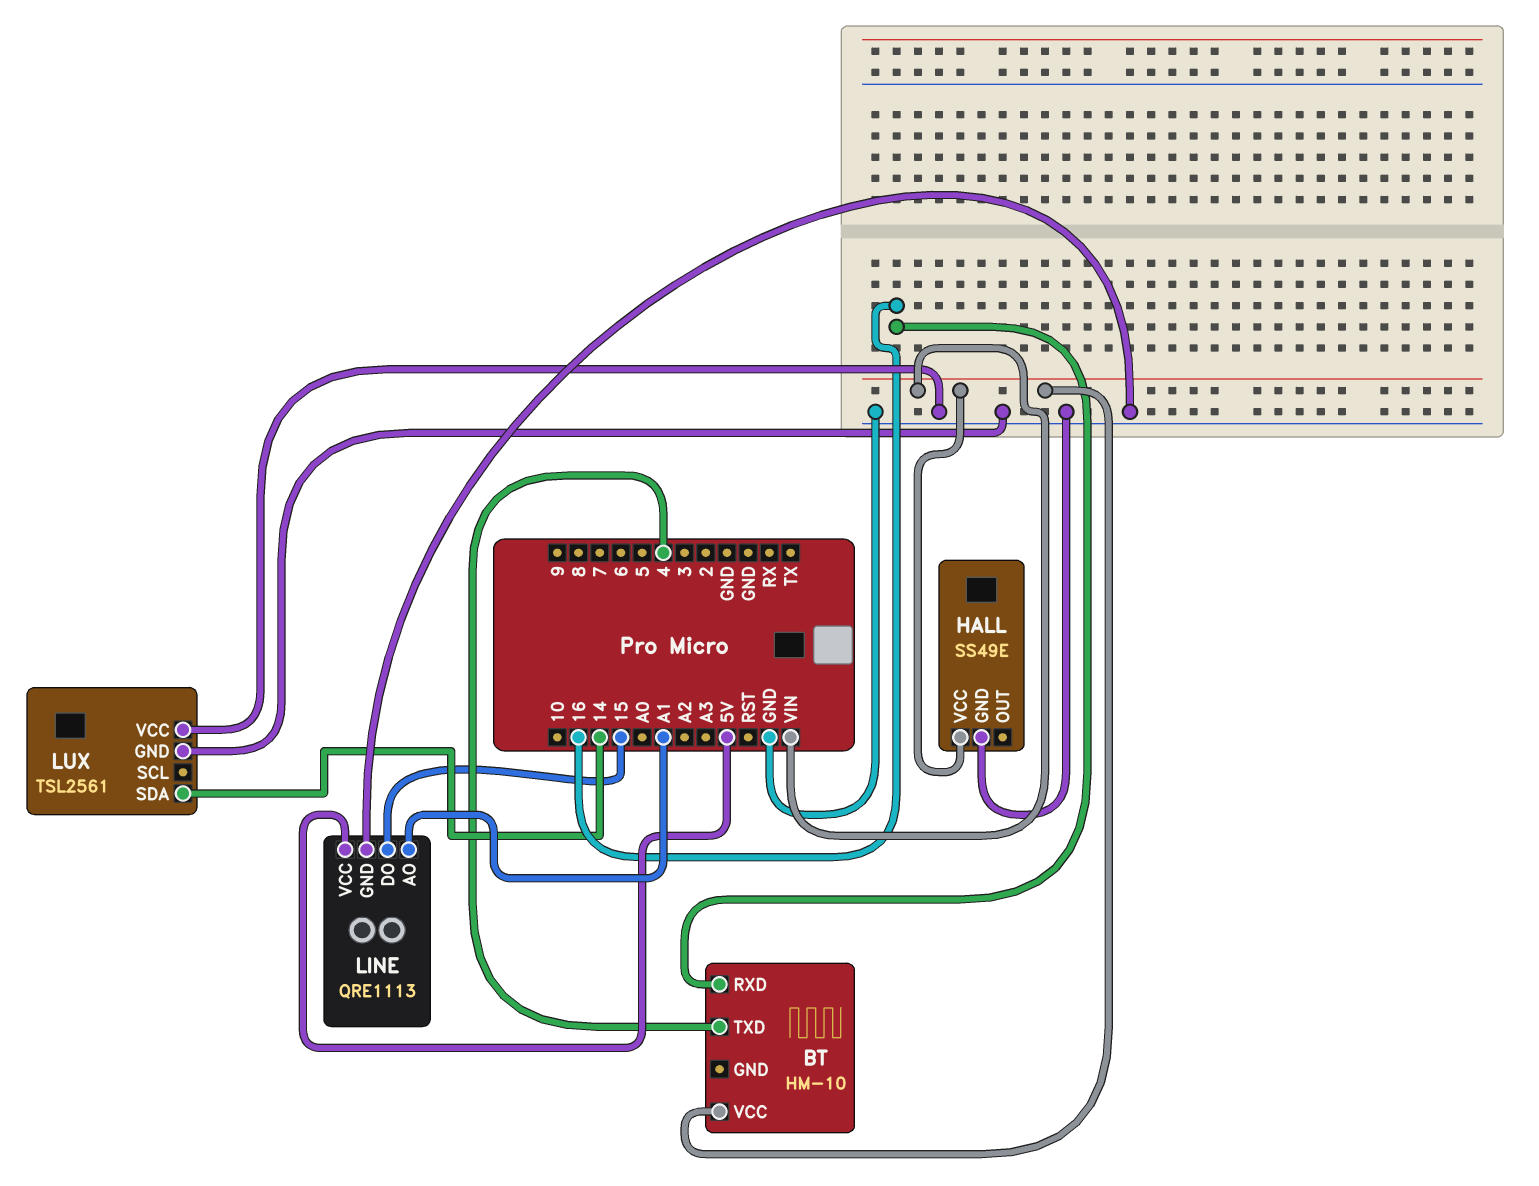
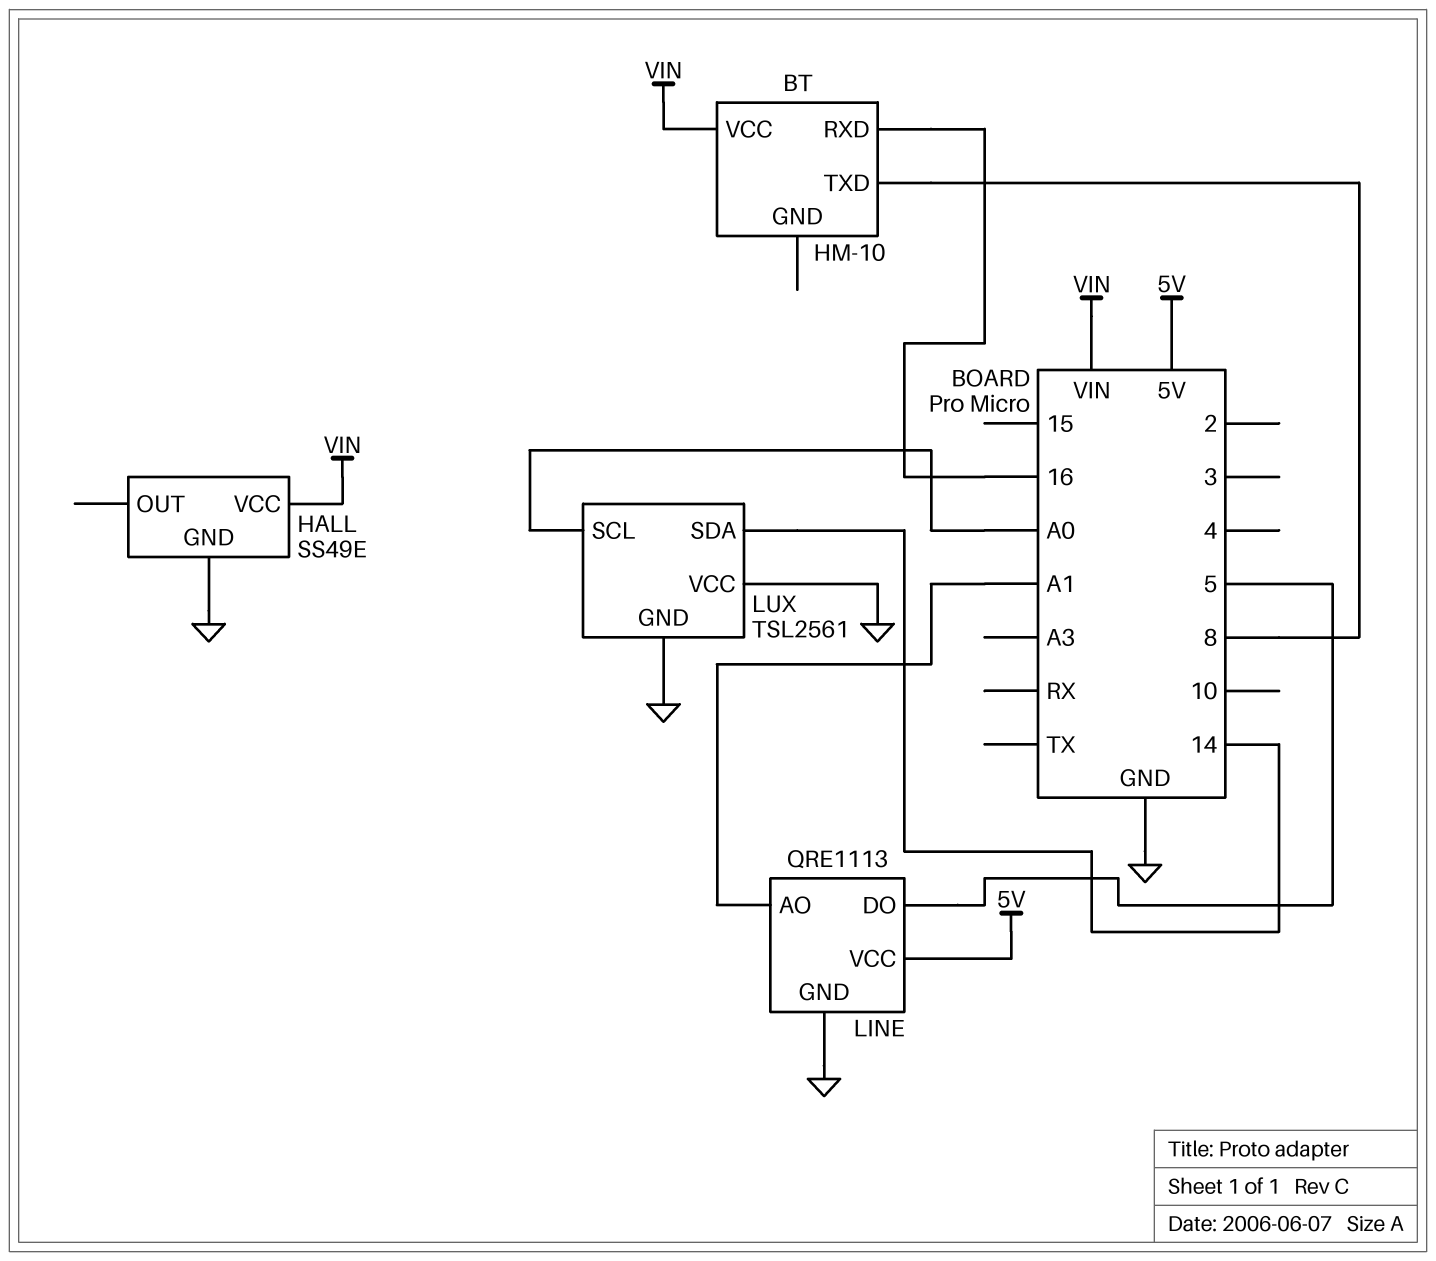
BT pin TXD: 4 -> 8
LINE pin DO: 15 -> 5
LUX pin SCL: none -> A0

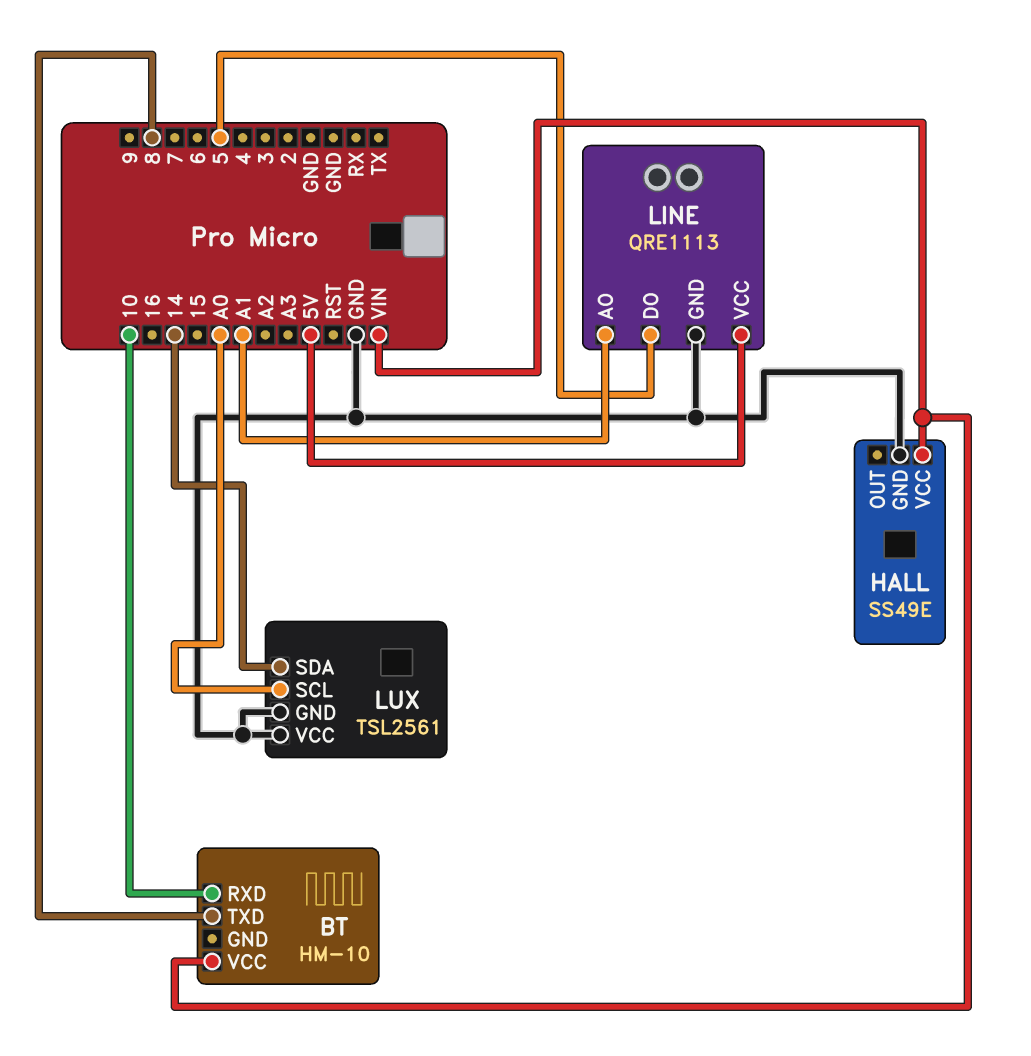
BT pin RXD: 16 -> 10

